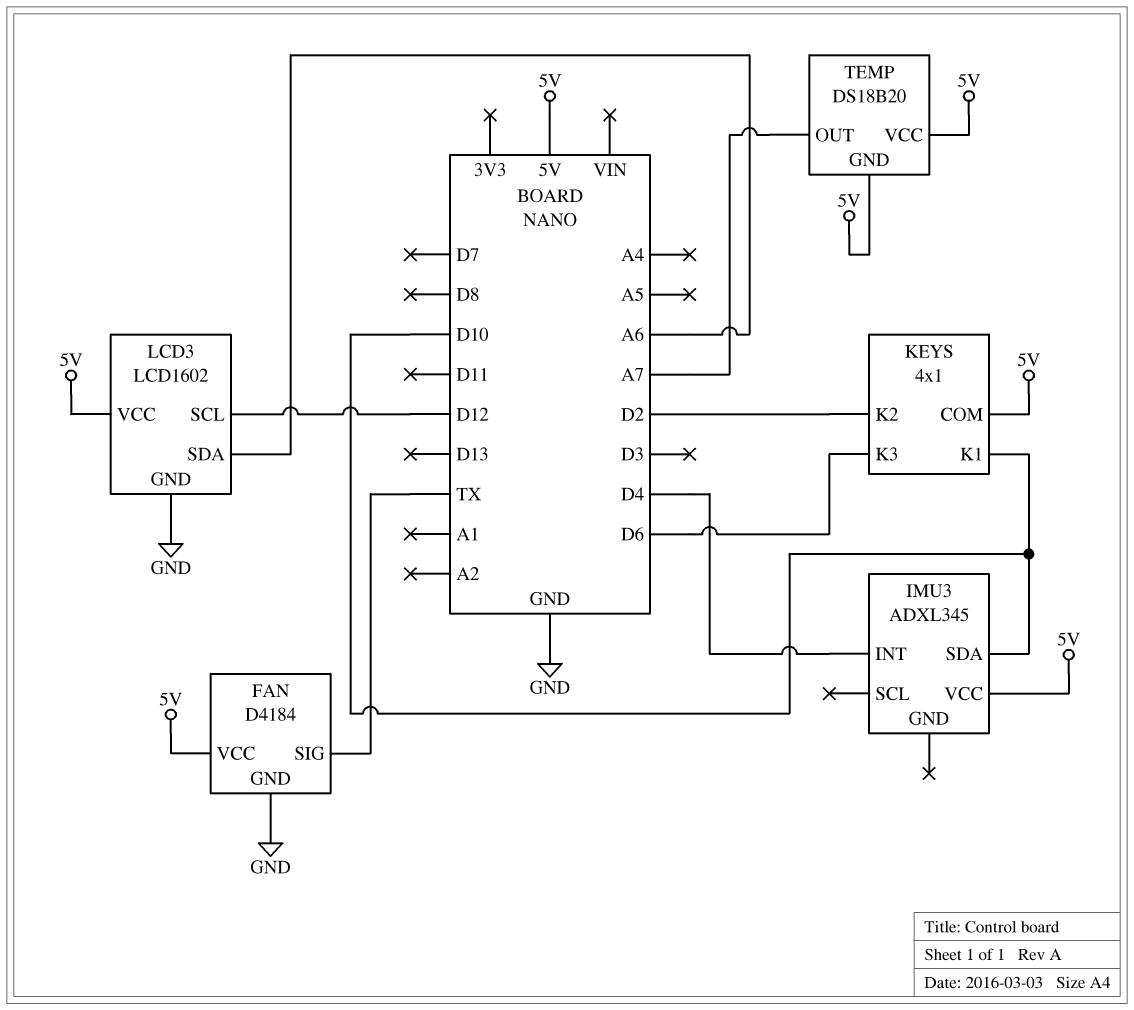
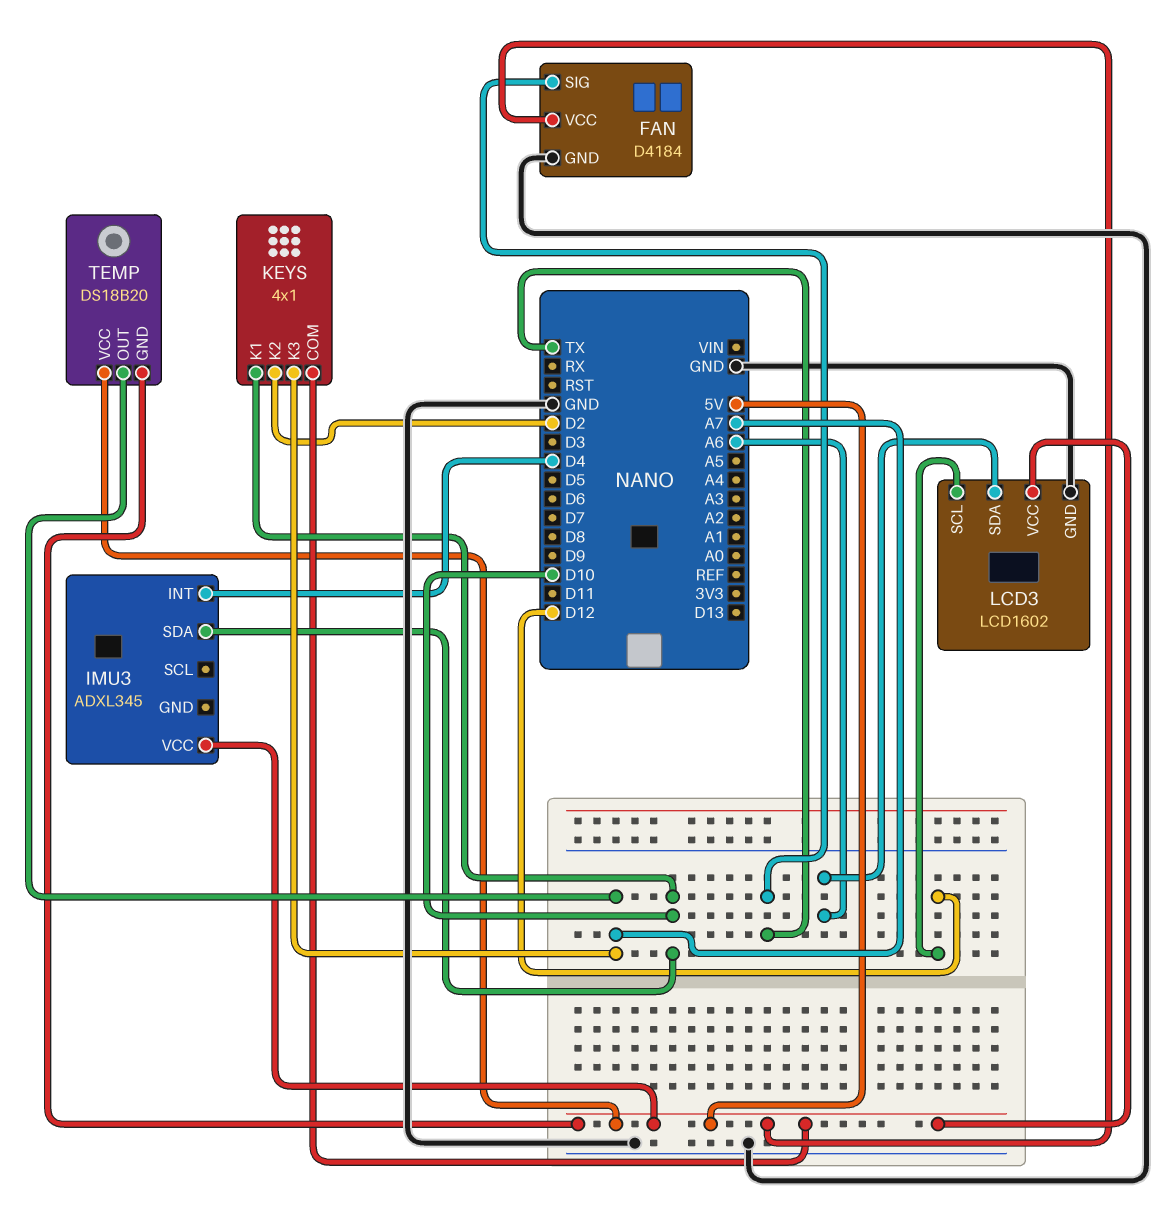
KEYS pin K3: D6 -> A7

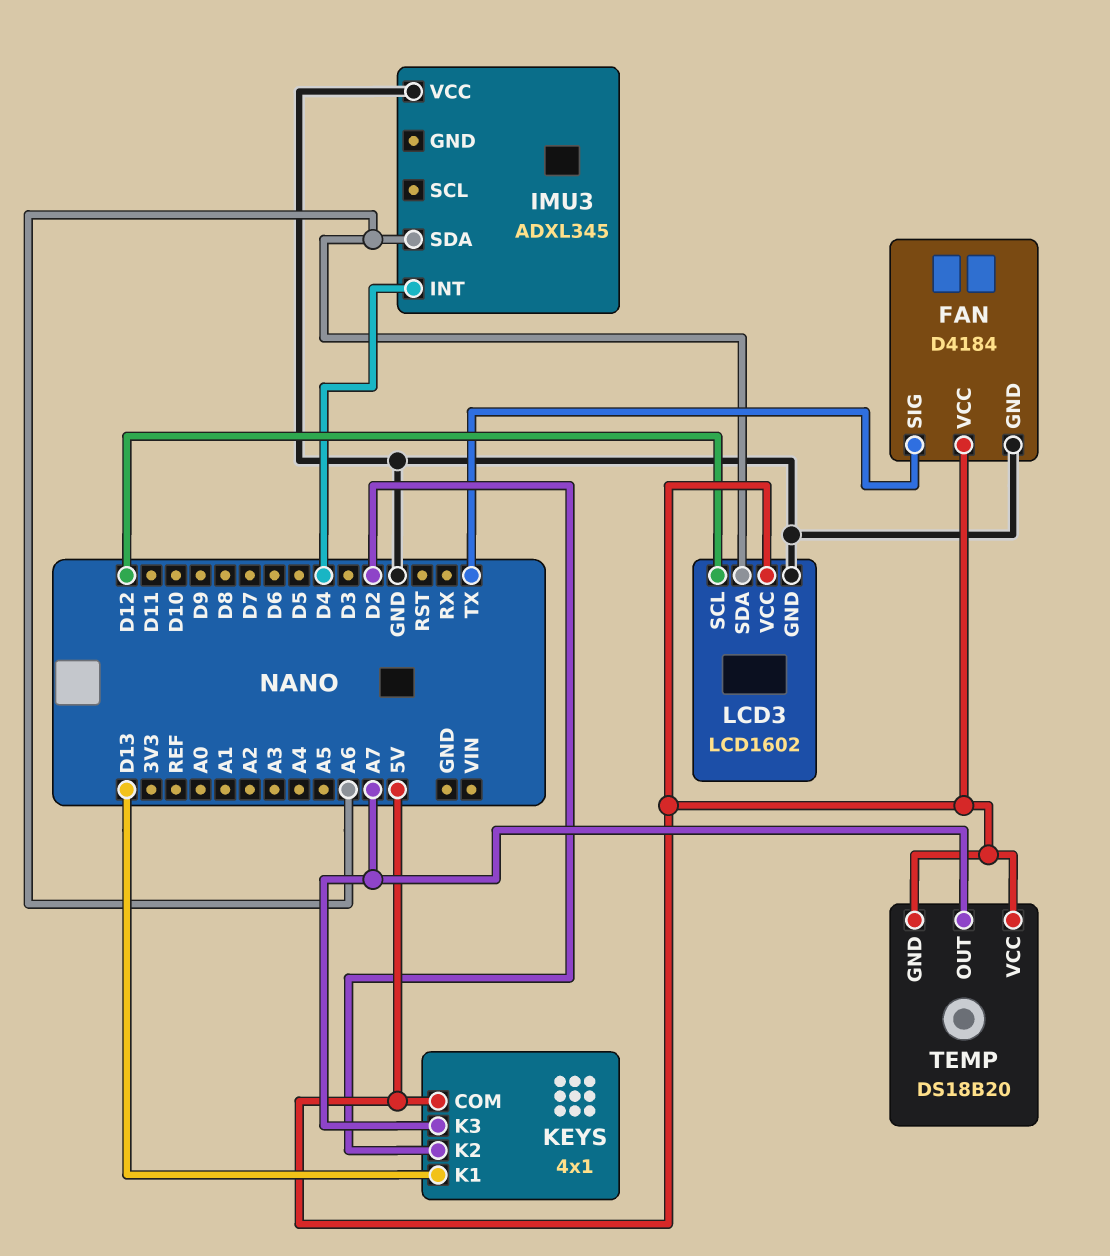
IMU3 pin SDA: D10 -> A6
IMU3 pin VCC: 5V -> GND
KEYS pin K1: D10 -> D13

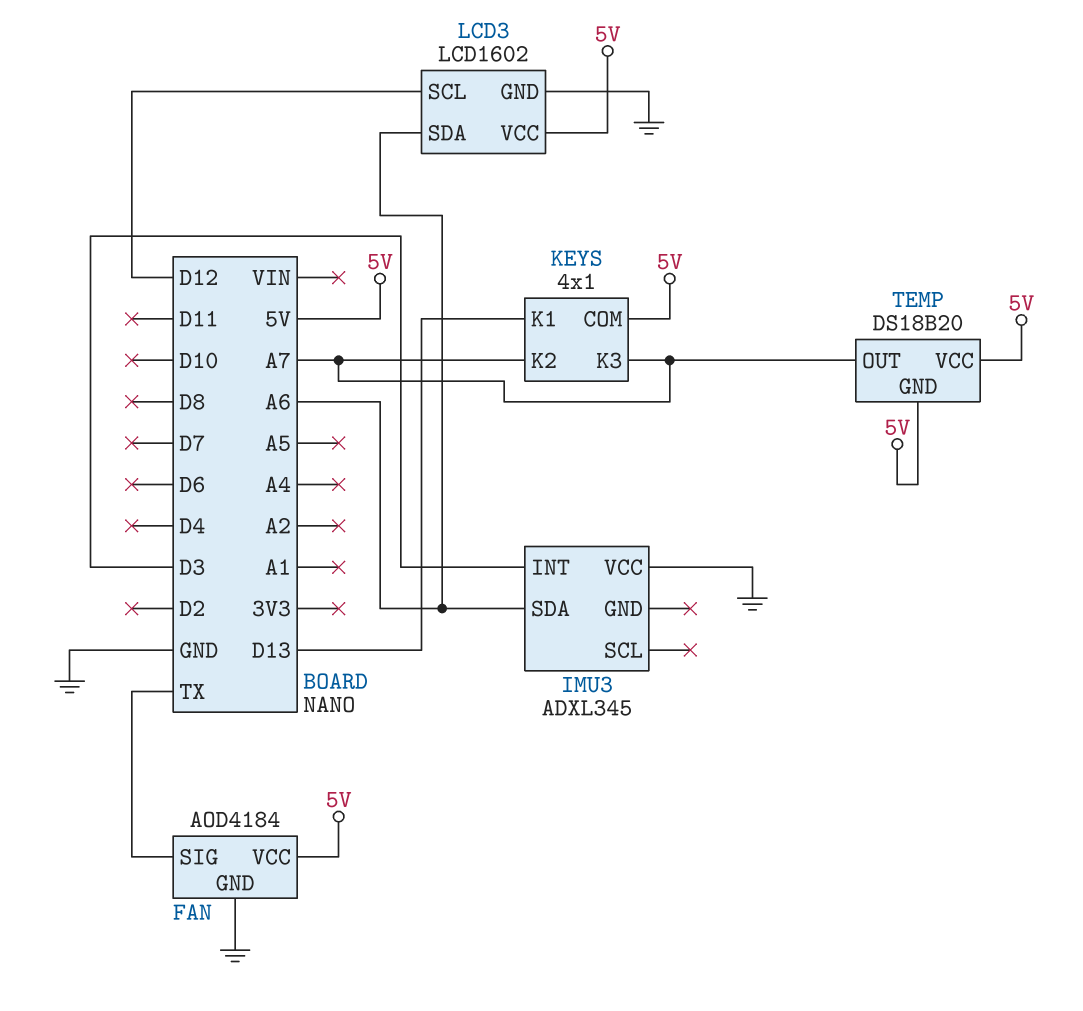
FAN: D4184 -> AOD4184
IMU3 pin INT: D4 -> D3
KEYS pin K2: D2 -> A7

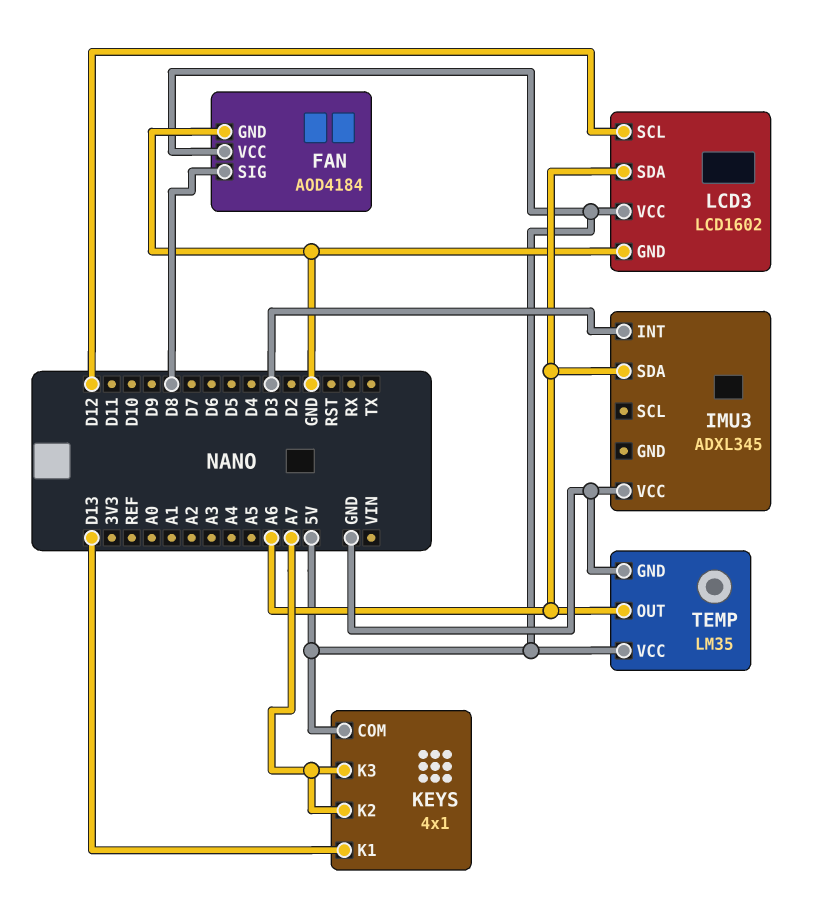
FAN pin SIG: TX -> D8
TEMP: DS18B20 -> LM35
TEMP pin GND: 5V -> GND
TEMP pin OUT: A7 -> A6

